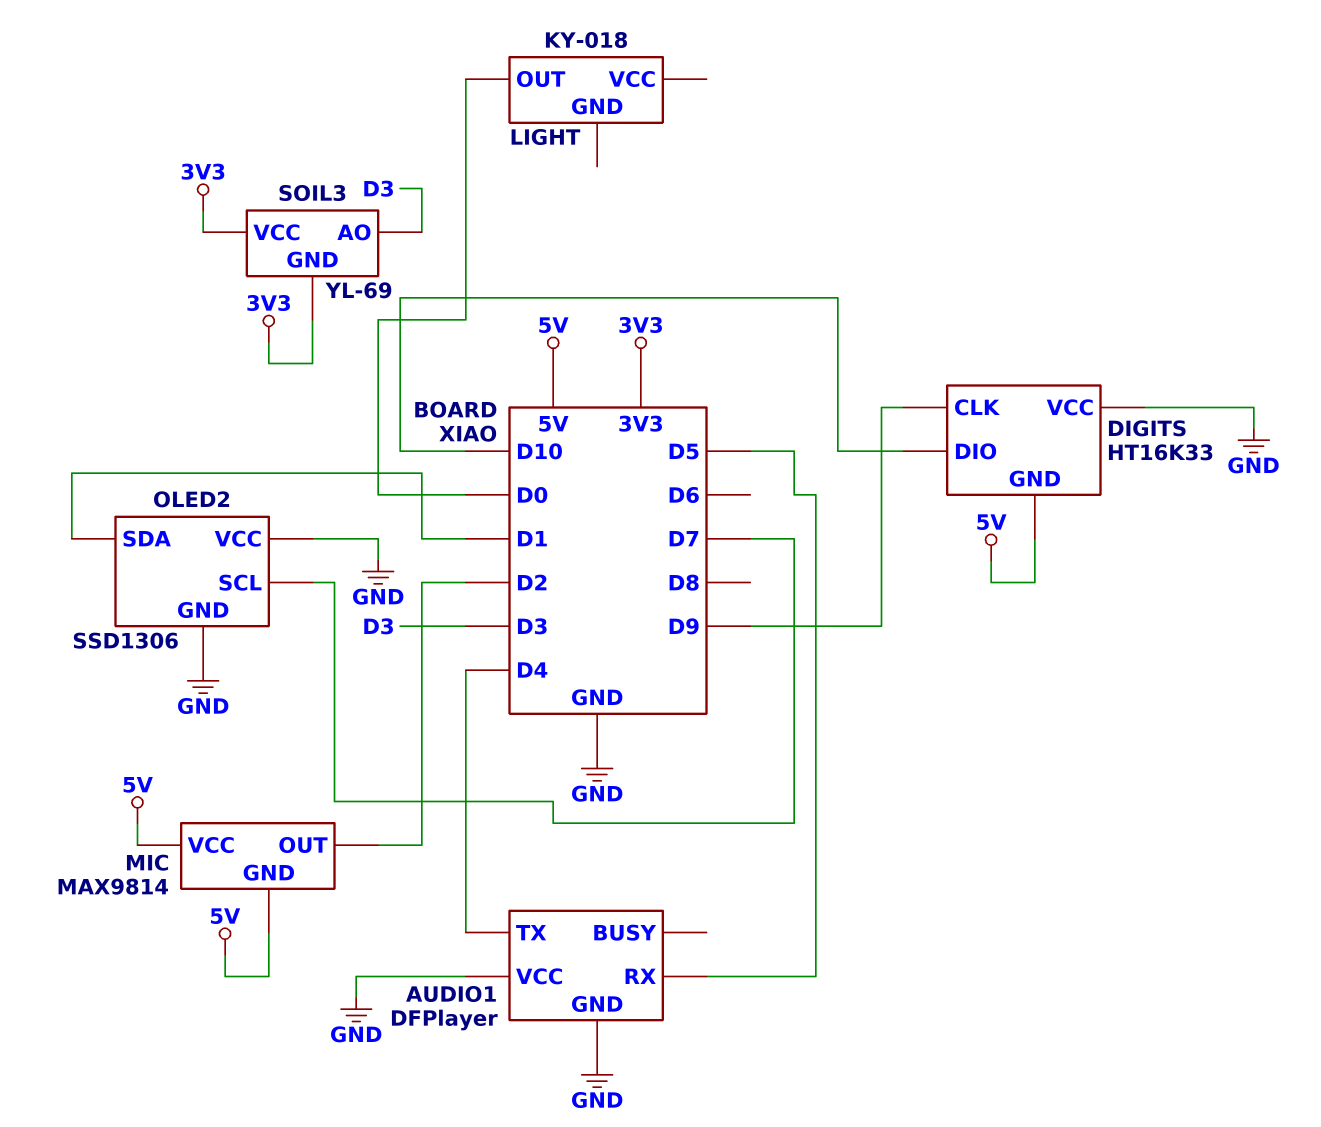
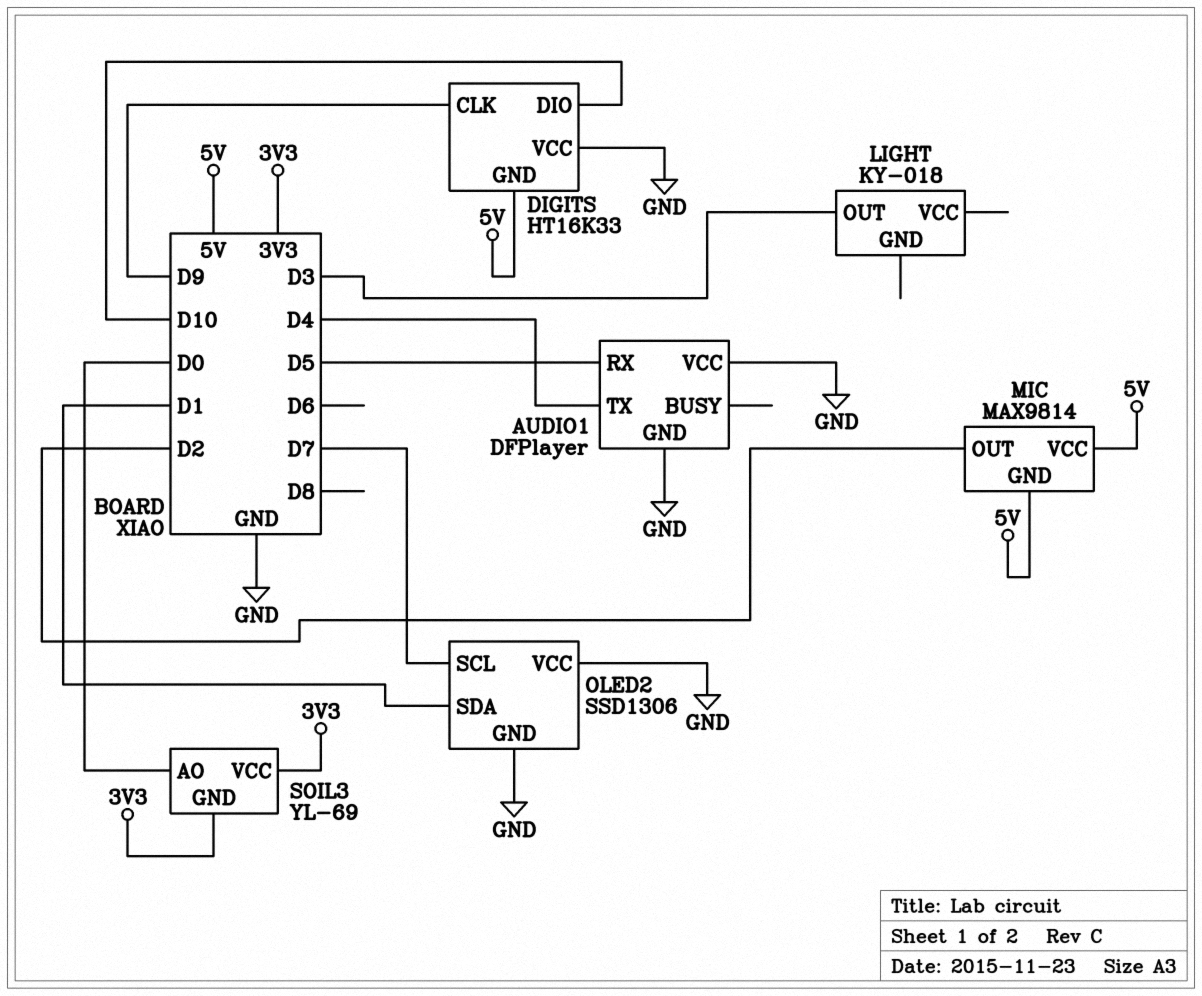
LIGHT pin OUT: D0 -> D3
SOIL3 pin AO: D3 -> D0

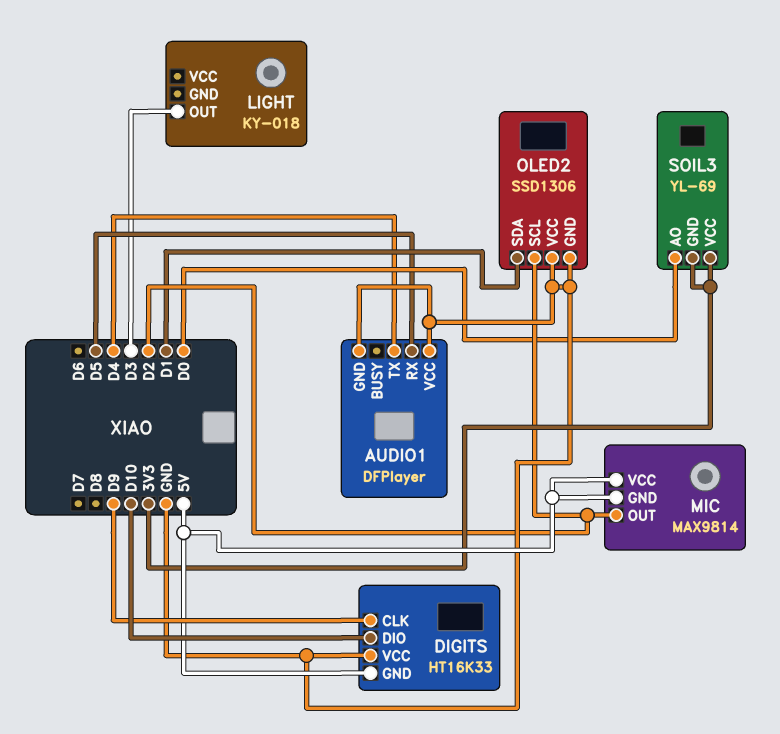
OLED2 pin SCL: D7 -> D2

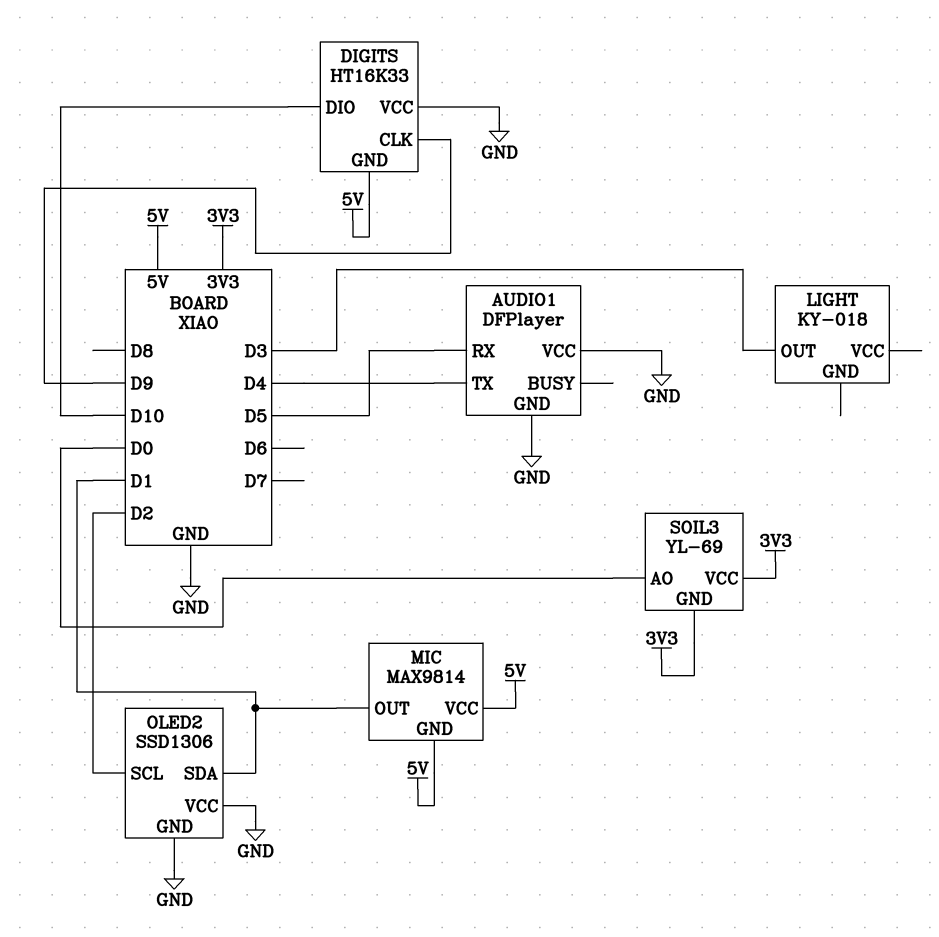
MIC pin OUT: D2 -> D1

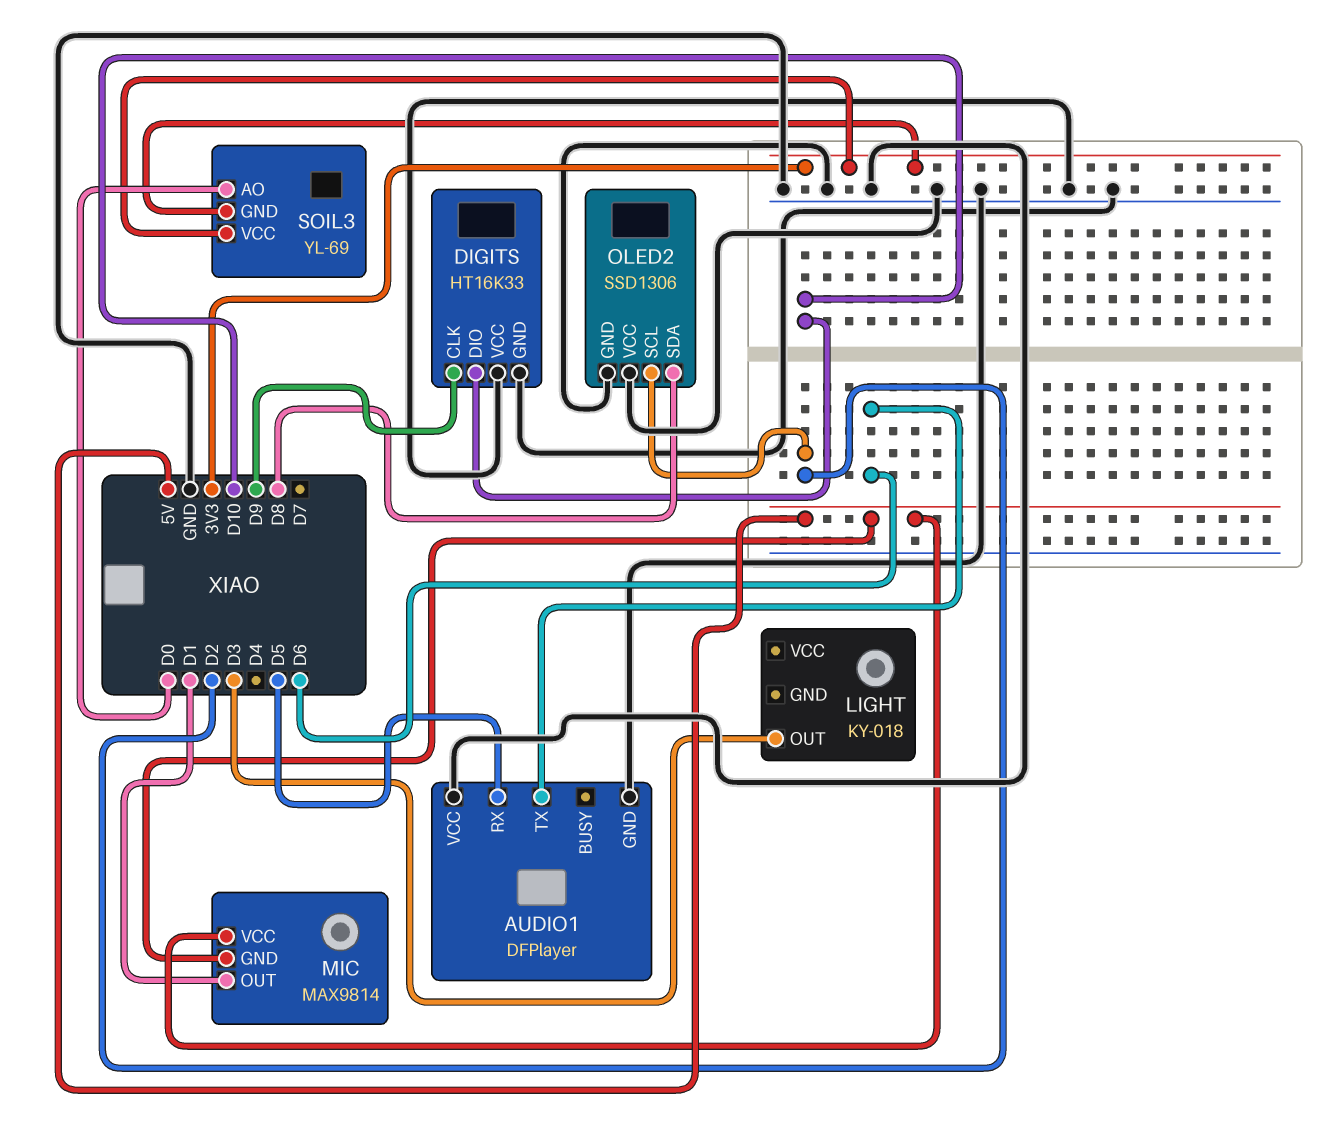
AUDIO1 pin TX: D4 -> D6
DIGITS pin GND: 5V -> GND
OLED2 pin SDA: D1 -> D8

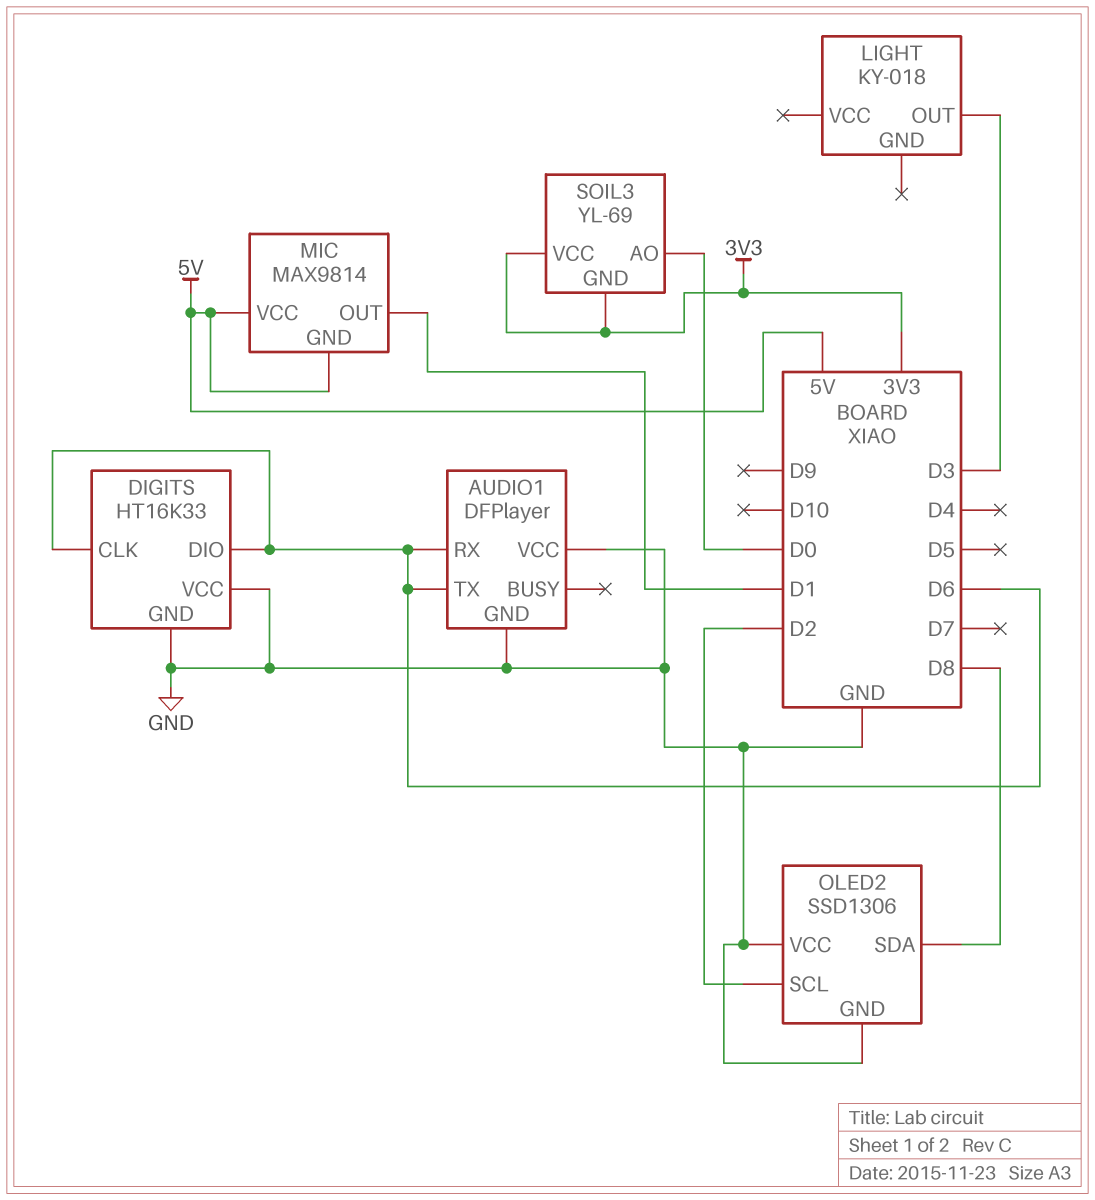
AUDIO1 pin RX: D5 -> D6
DIGITS pin CLK: D9 -> D6
DIGITS pin DIO: D10 -> D6

